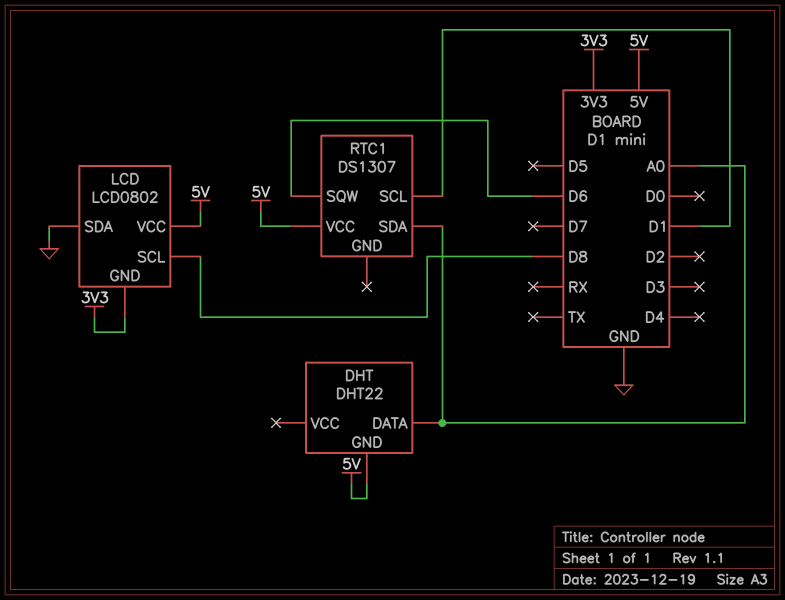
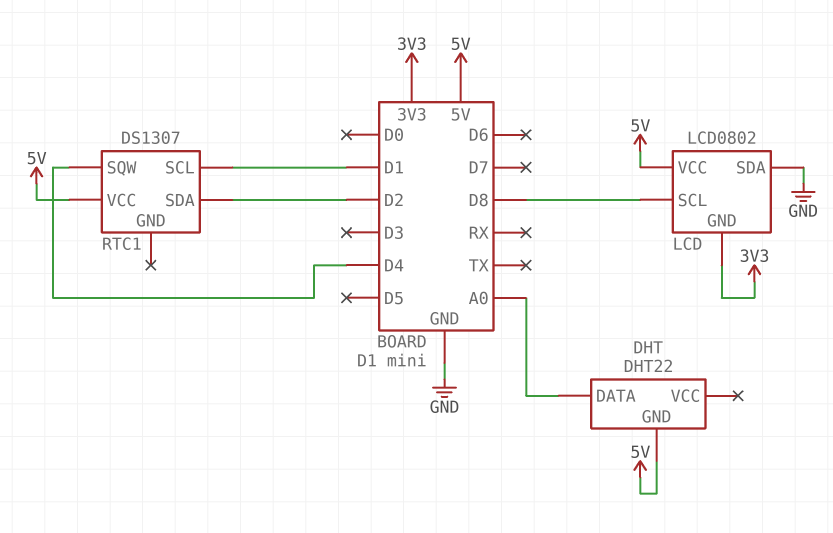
RTC1 pin SDA: A0 -> D2
RTC1 pin SQW: D6 -> D4

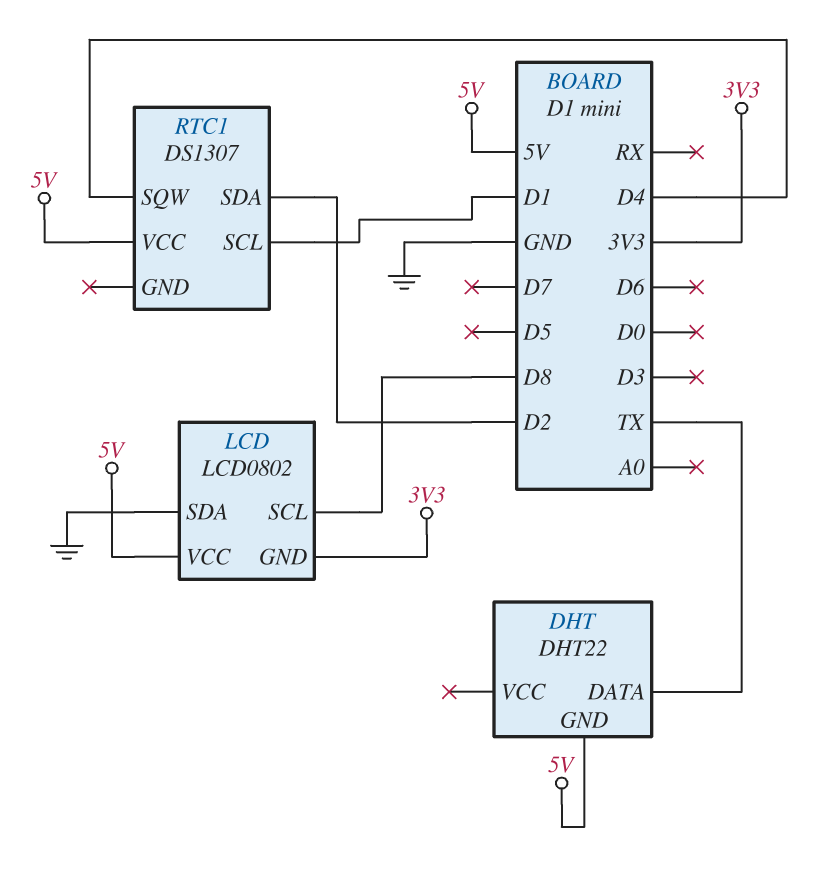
DHT pin DATA: A0 -> TX

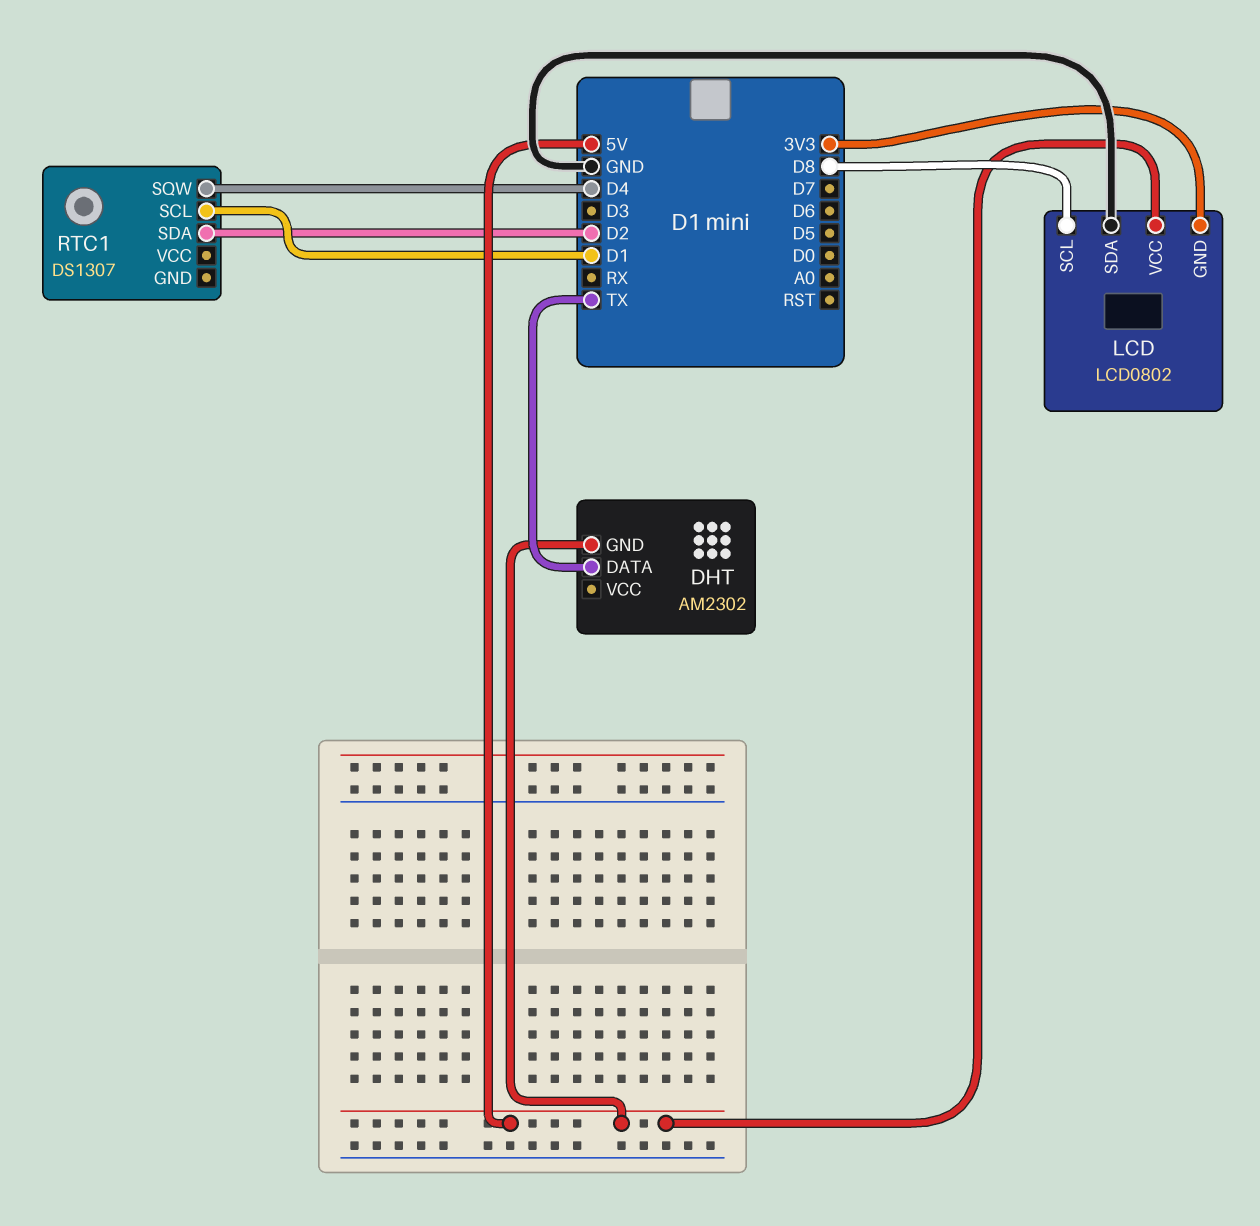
DHT: DHT22 -> AM2302
RTC1 pin VCC: 5V -> none

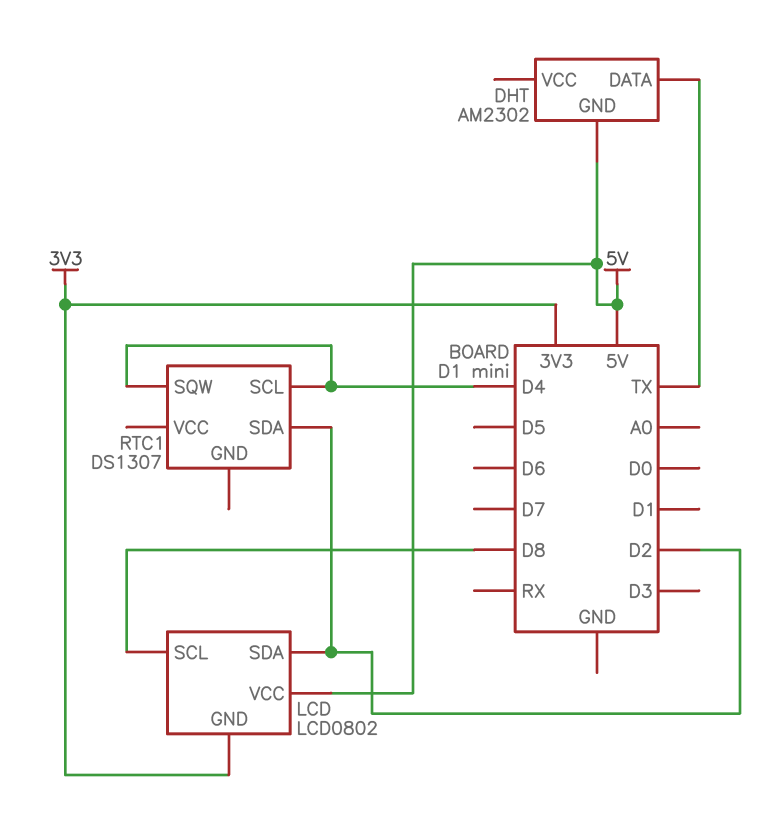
LCD pin SDA: GND -> D2
RTC1 pin SCL: D1 -> D4

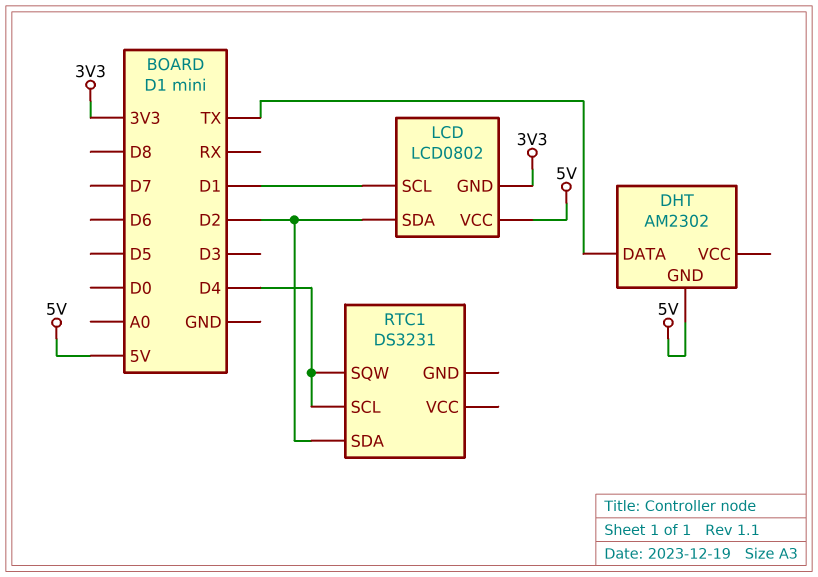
LCD pin SCL: D8 -> D1
RTC1: DS1307 -> DS3231

